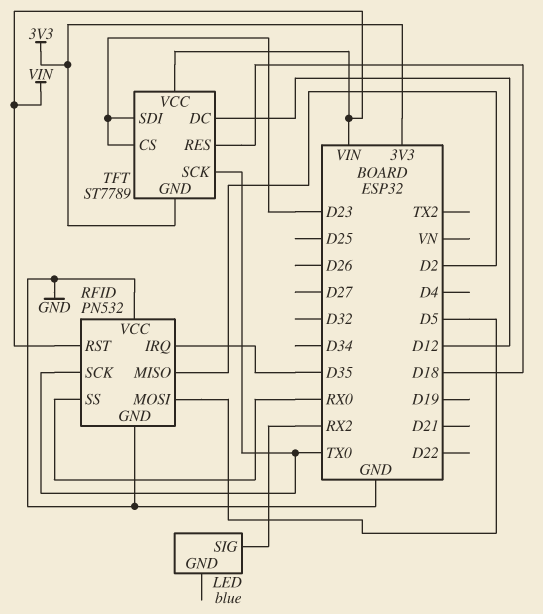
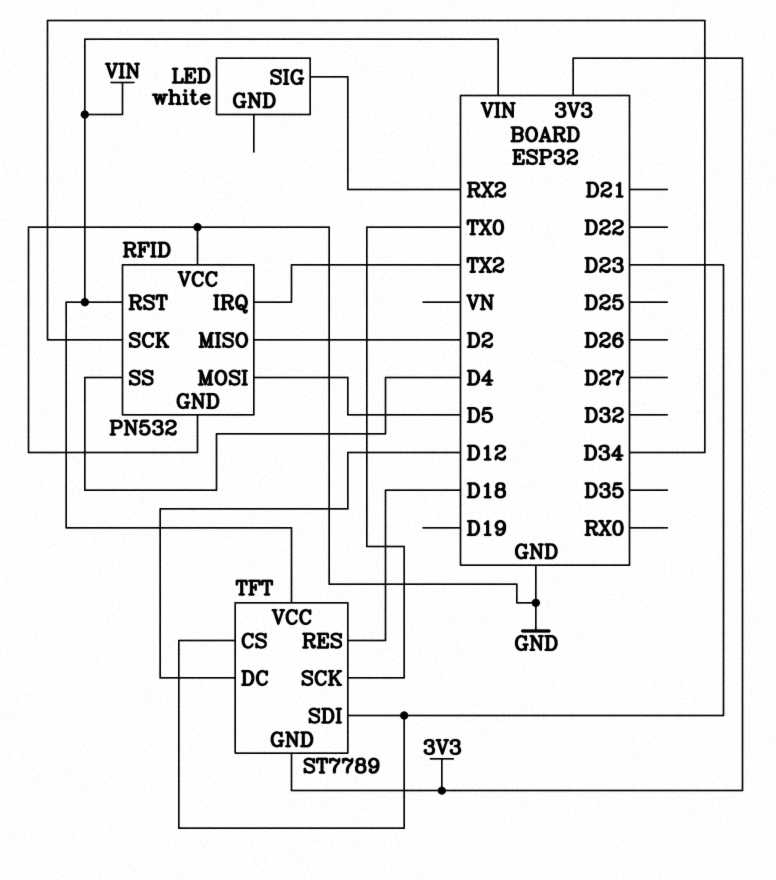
LED: blue -> white
RFID pin IRQ: D35 -> TX2
RFID pin SCK: TX0 -> D34
RFID pin SS: RX0 -> D4

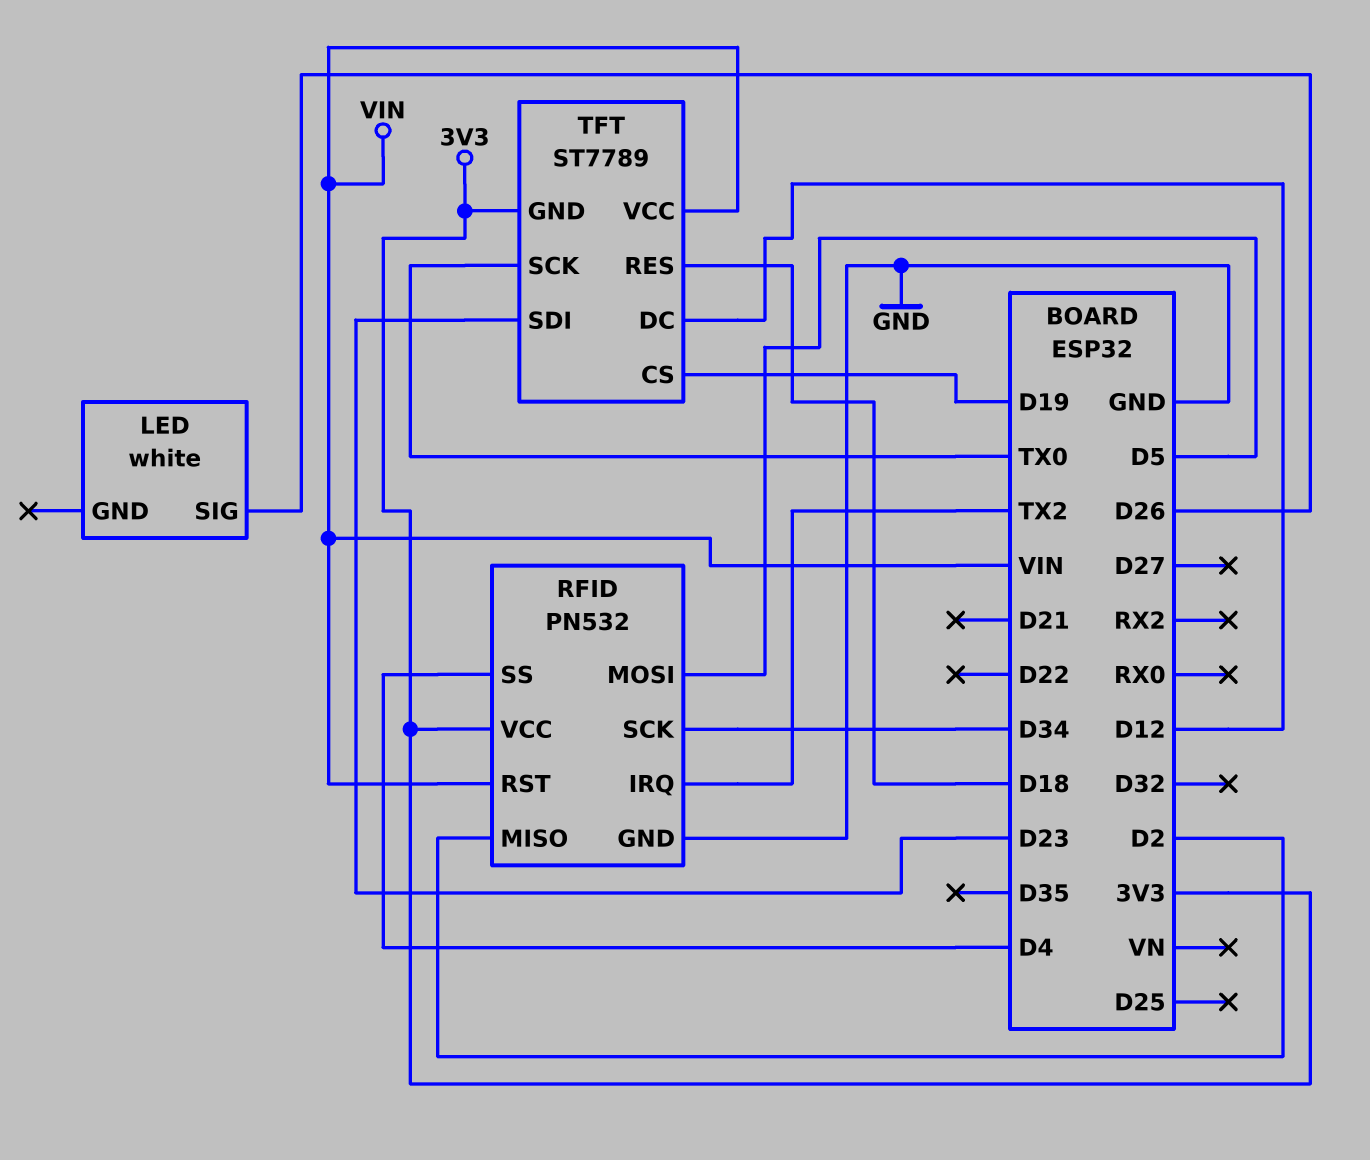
LED pin SIG: RX2 -> D26
RFID pin VCC: GND -> 3V3
TFT pin CS: D23 -> D19

